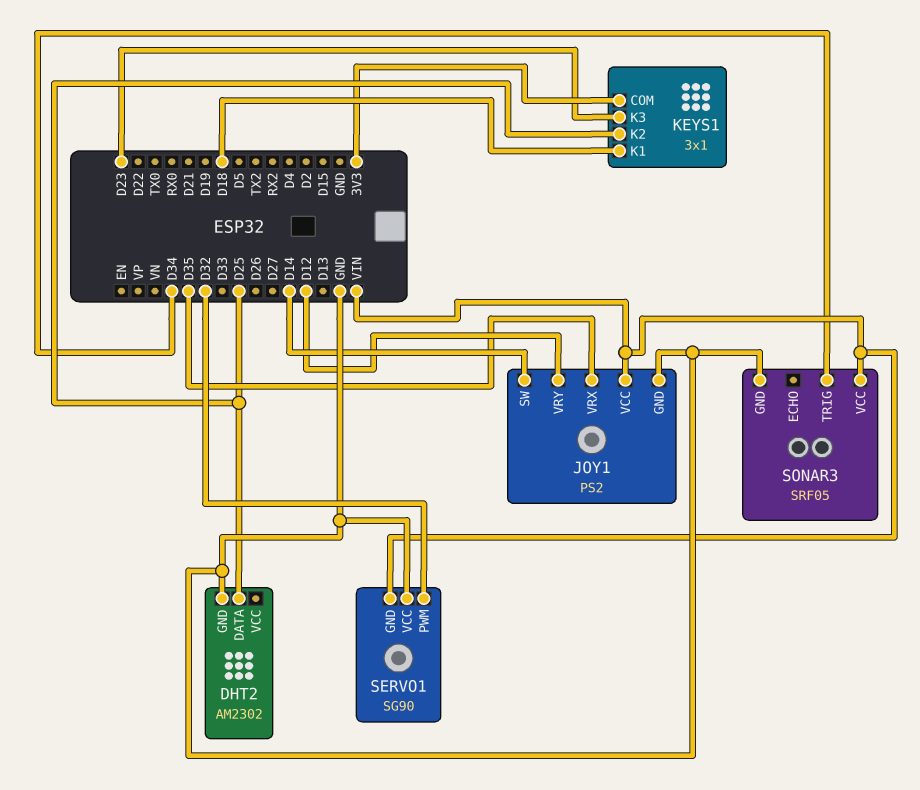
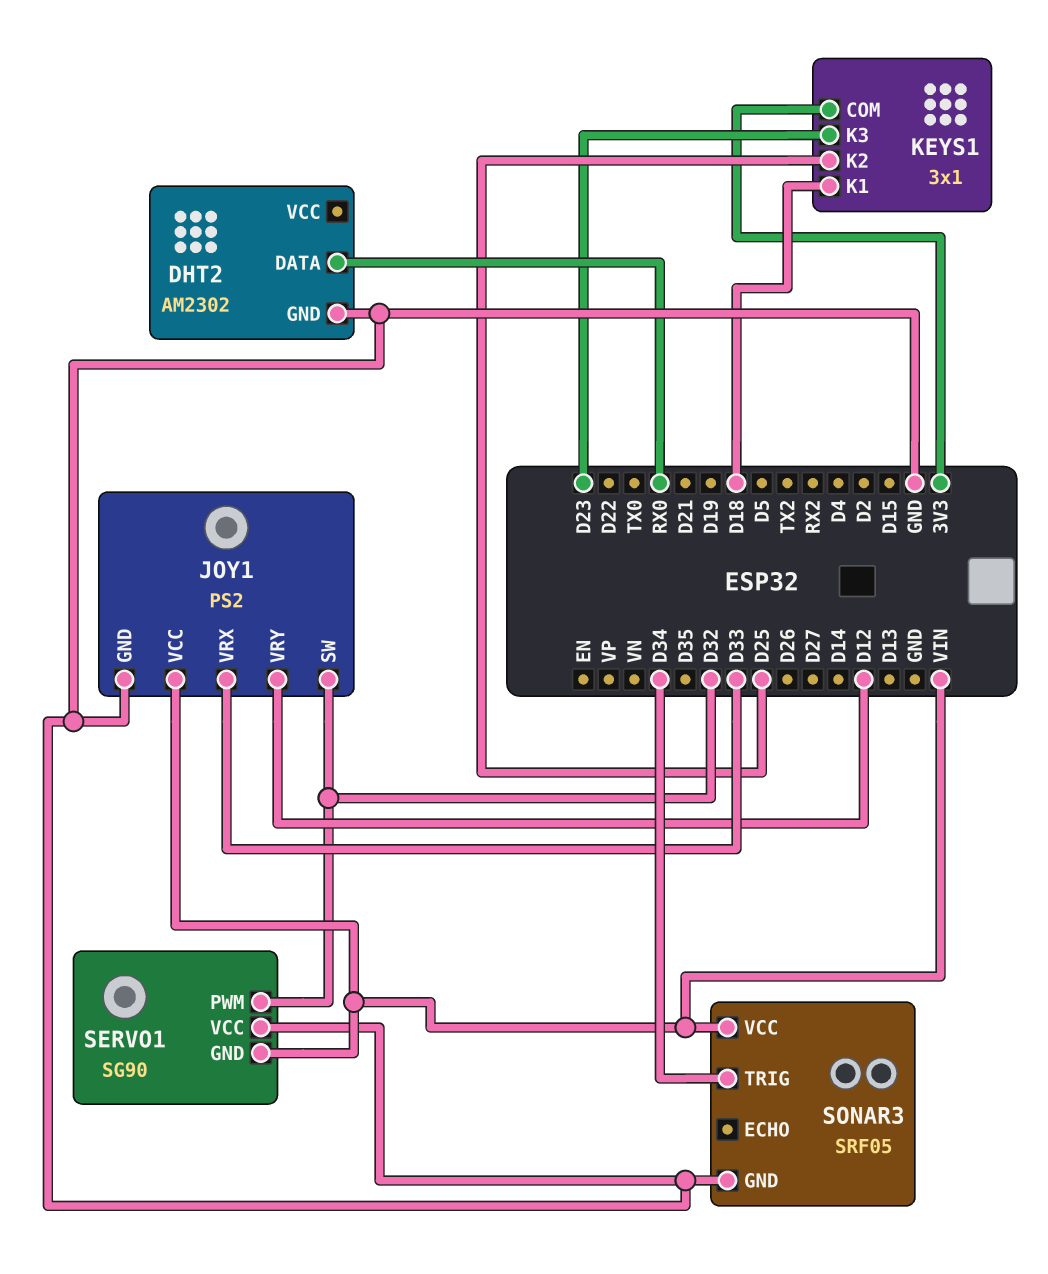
DHT2 pin DATA: D25 -> RX0
JOY1 pin SW: D14 -> D32
JOY1 pin VRX: D35 -> D33

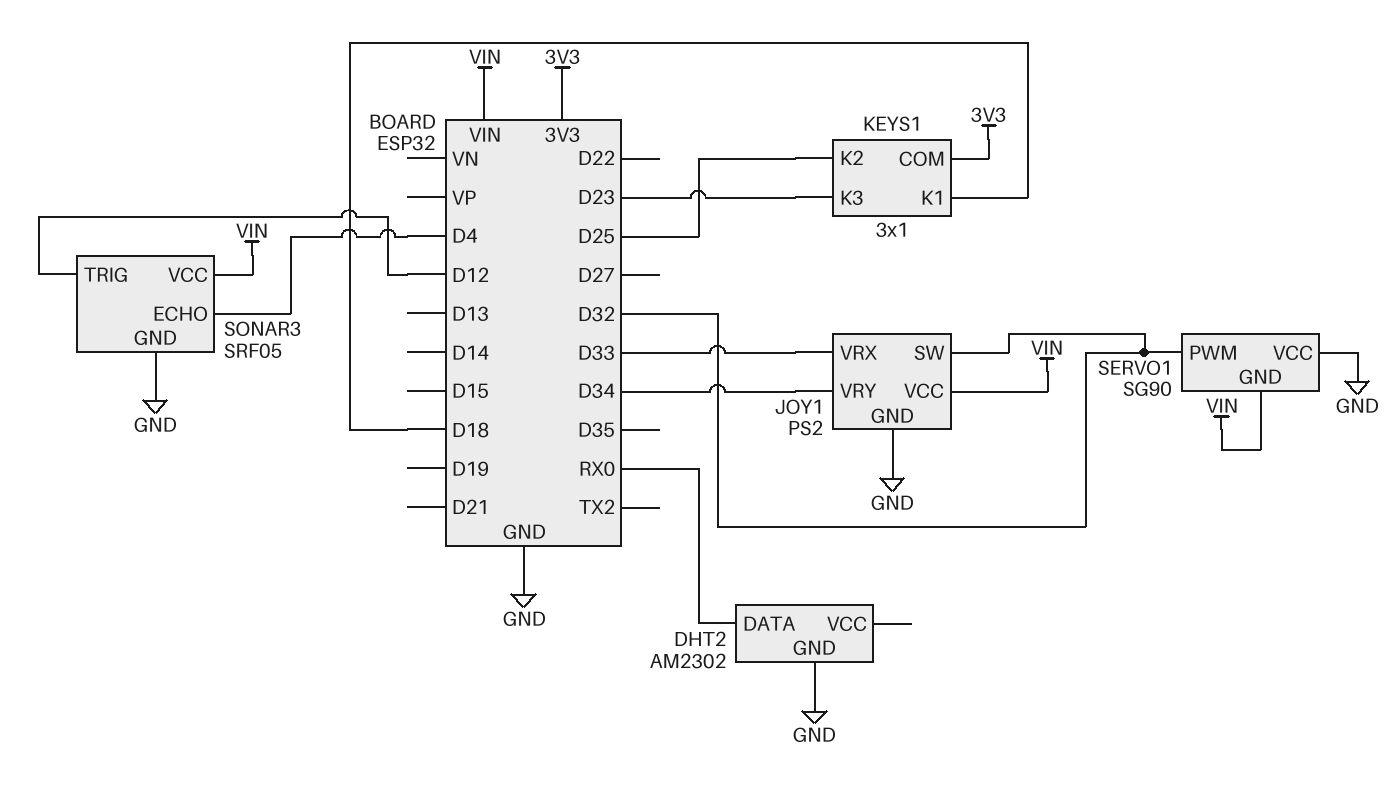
JOY1 pin VRY: D12 -> D34
SONAR3 pin ECHO: none -> D4
SONAR3 pin TRIG: D34 -> D12

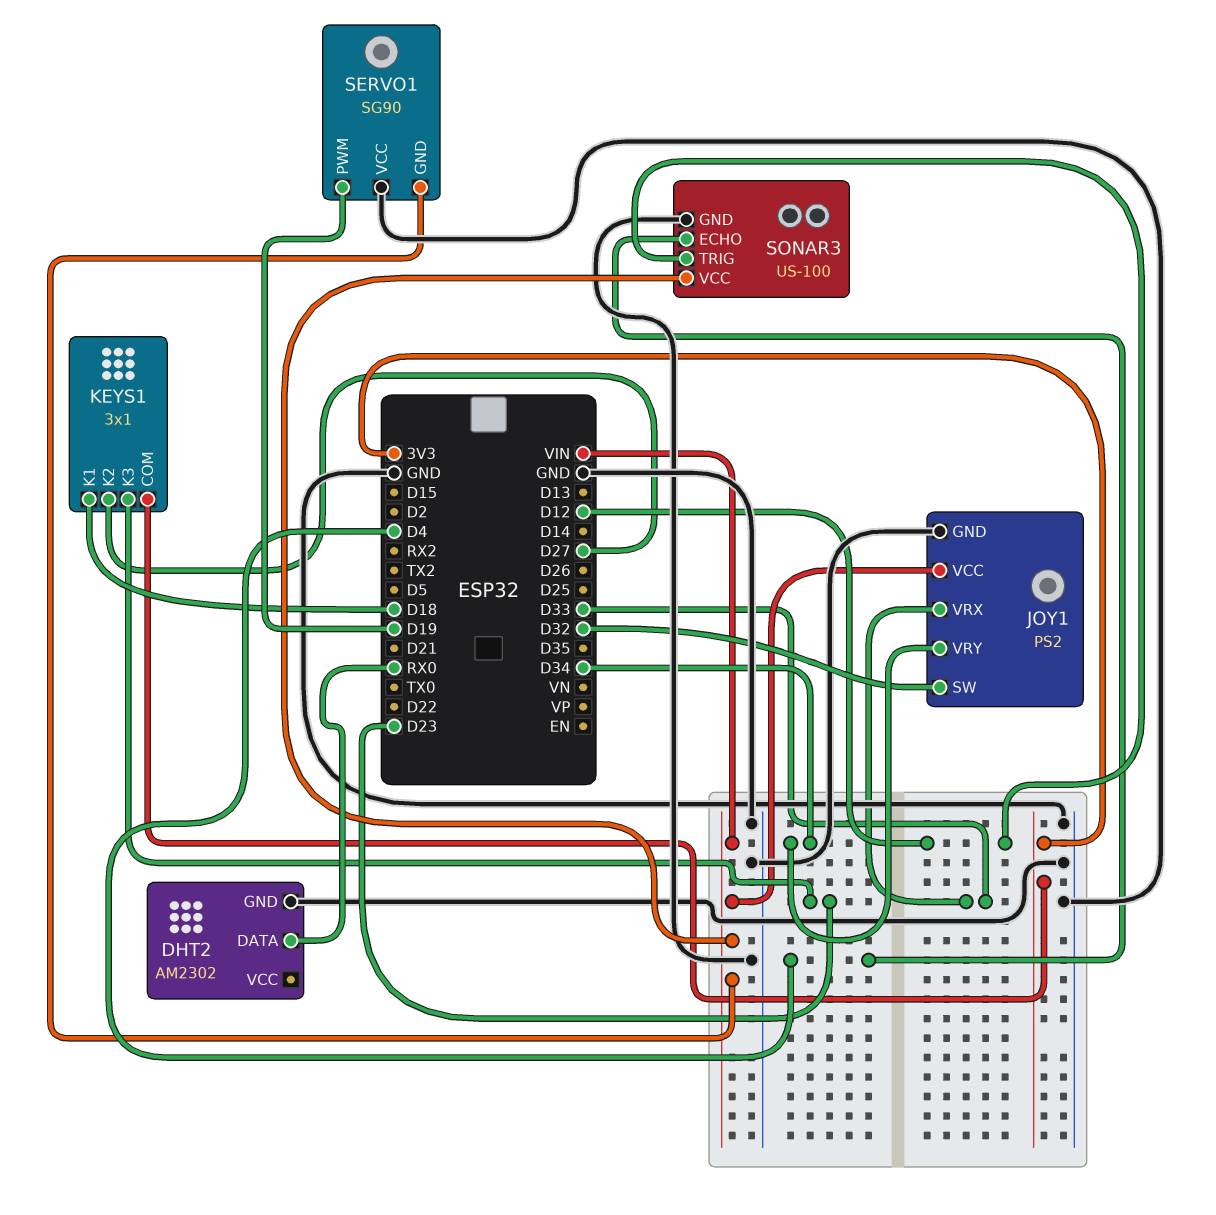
KEYS1 pin K2: D25 -> D27
SERVO1 pin PWM: D32 -> D19
SONAR3: SRF05 -> US-100

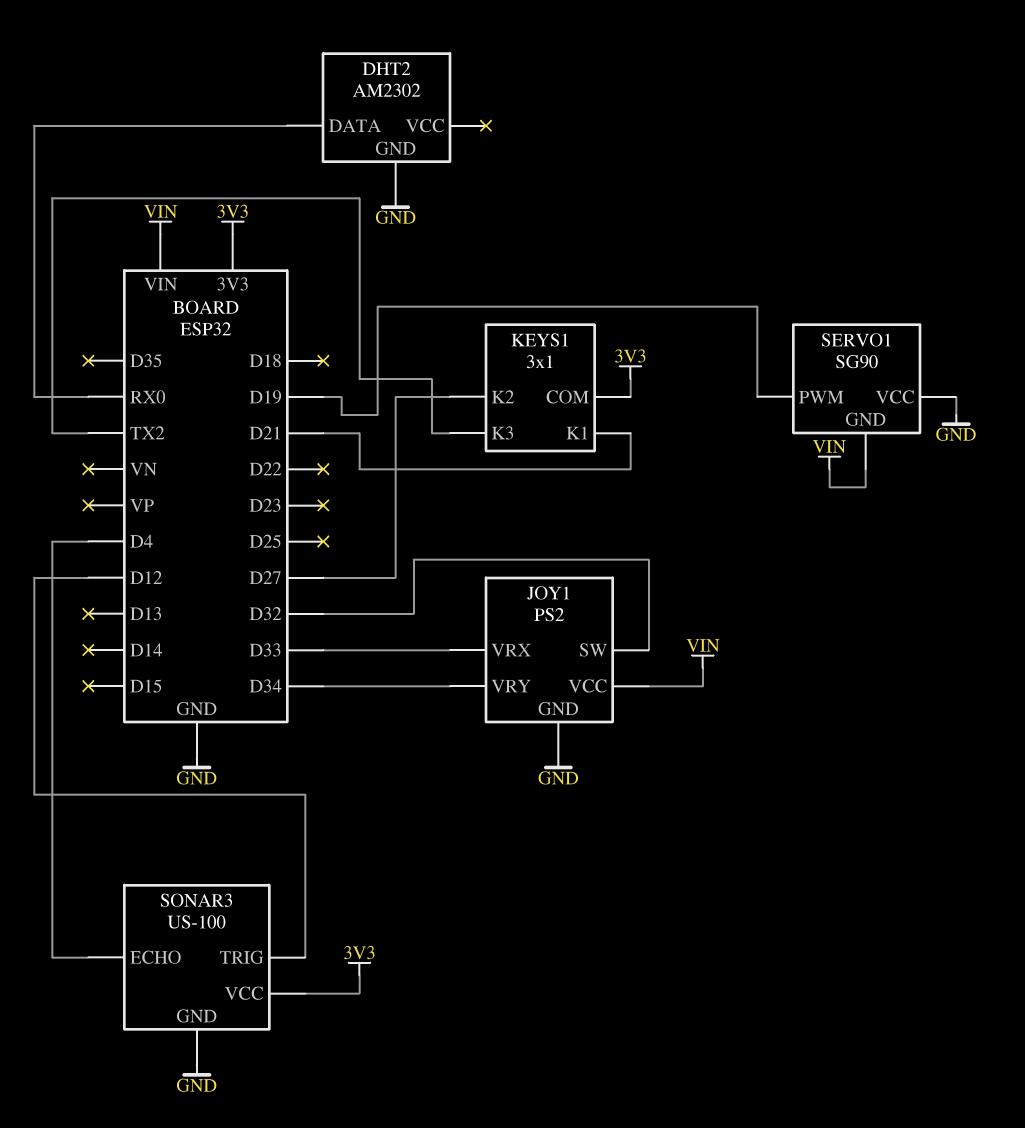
KEYS1 pin K1: D18 -> D21
KEYS1 pin K3: D23 -> TX2
SONAR3 pin VCC: VIN -> 3V3

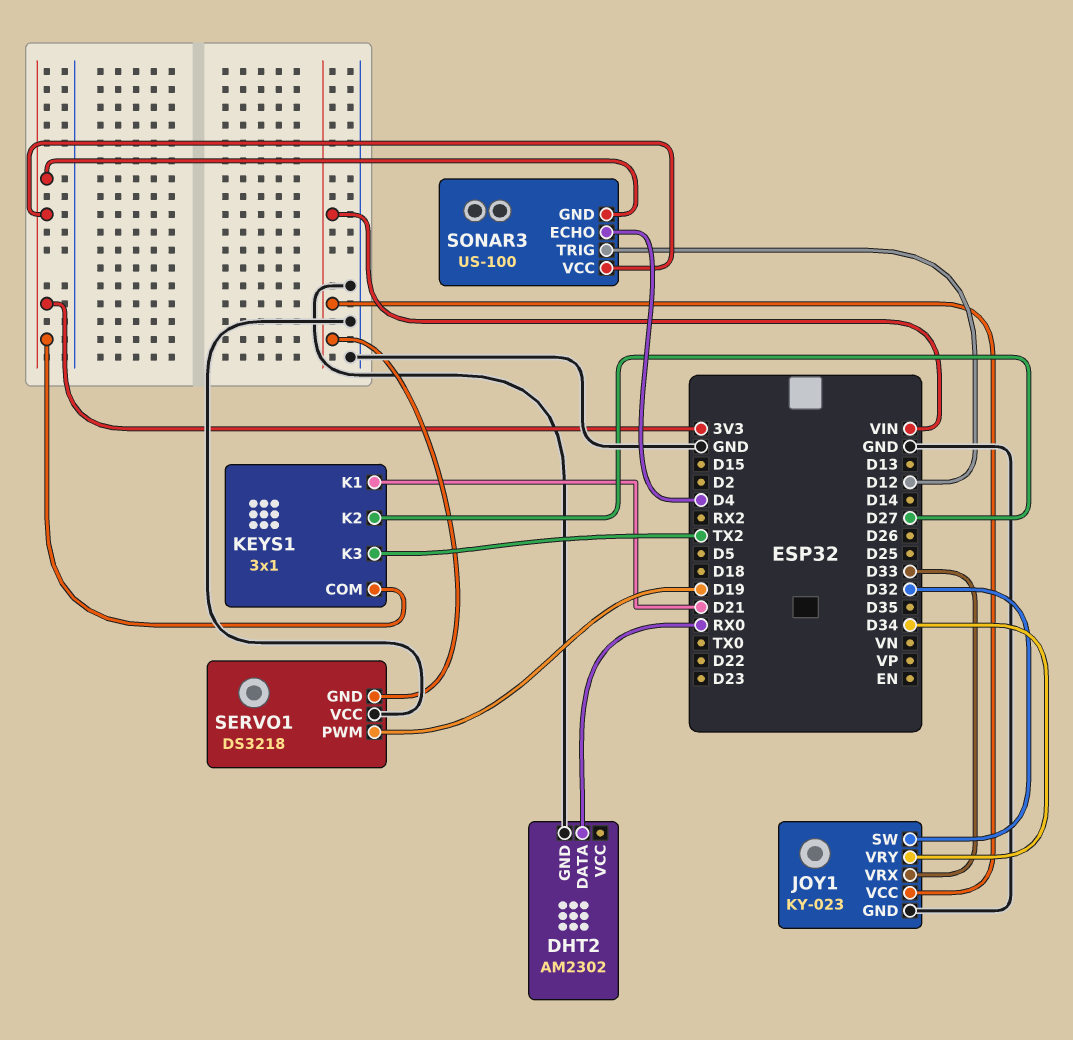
JOY1: PS2 -> KY-023
SERVO1: SG90 -> DS3218
SONAR3 pin GND: GND -> 3V3

